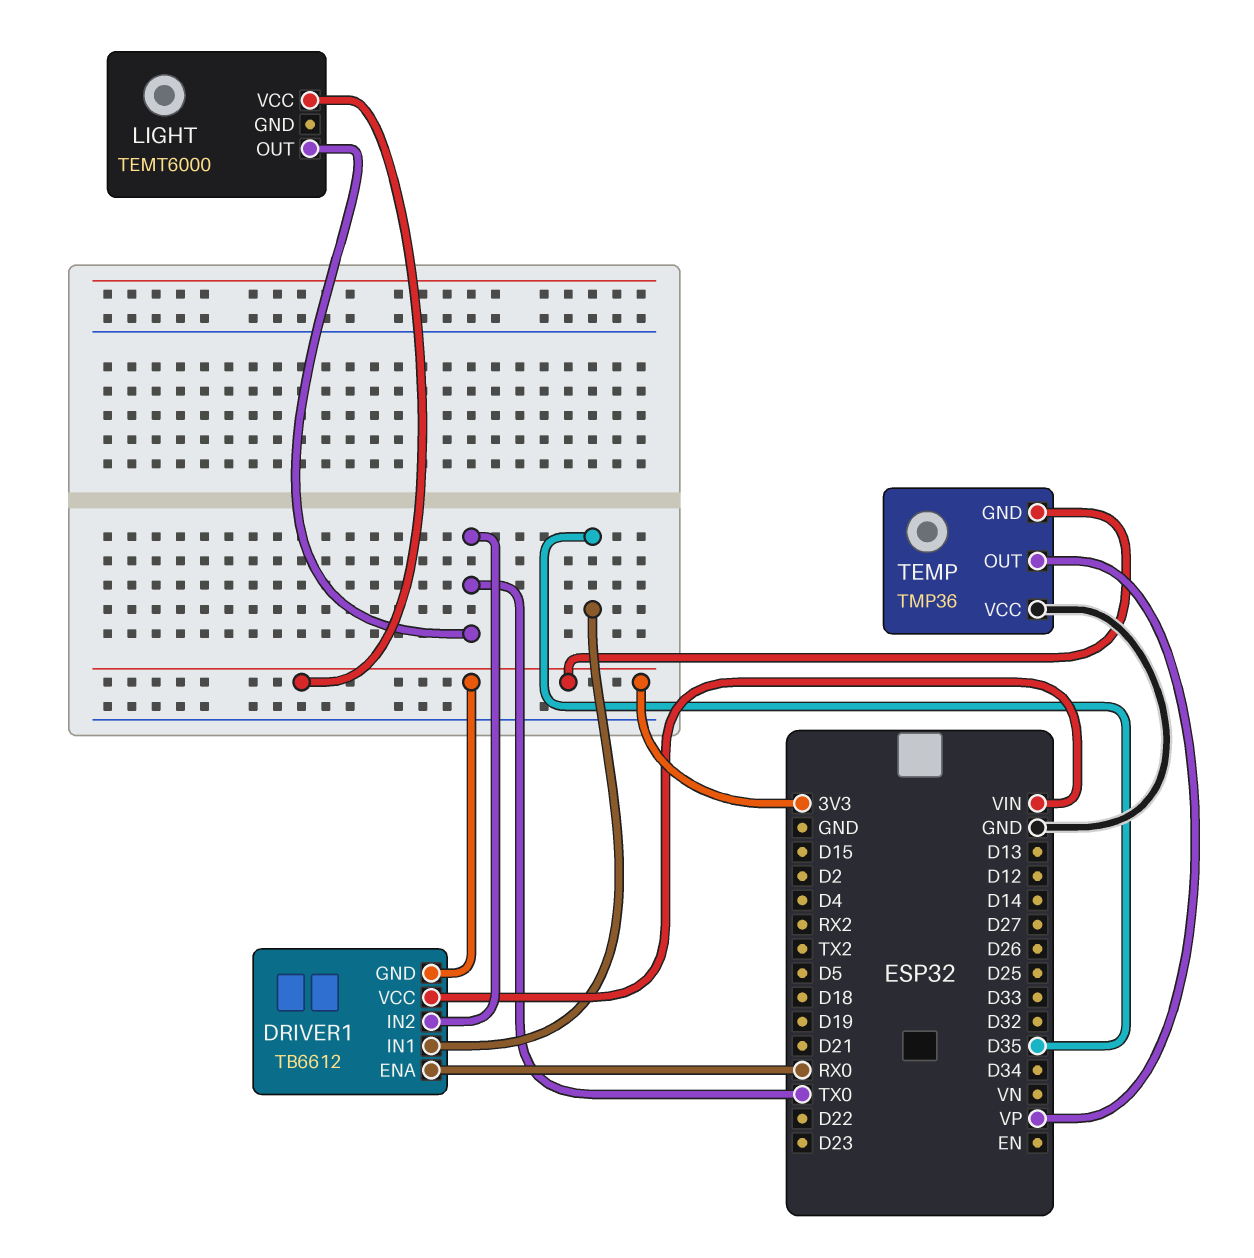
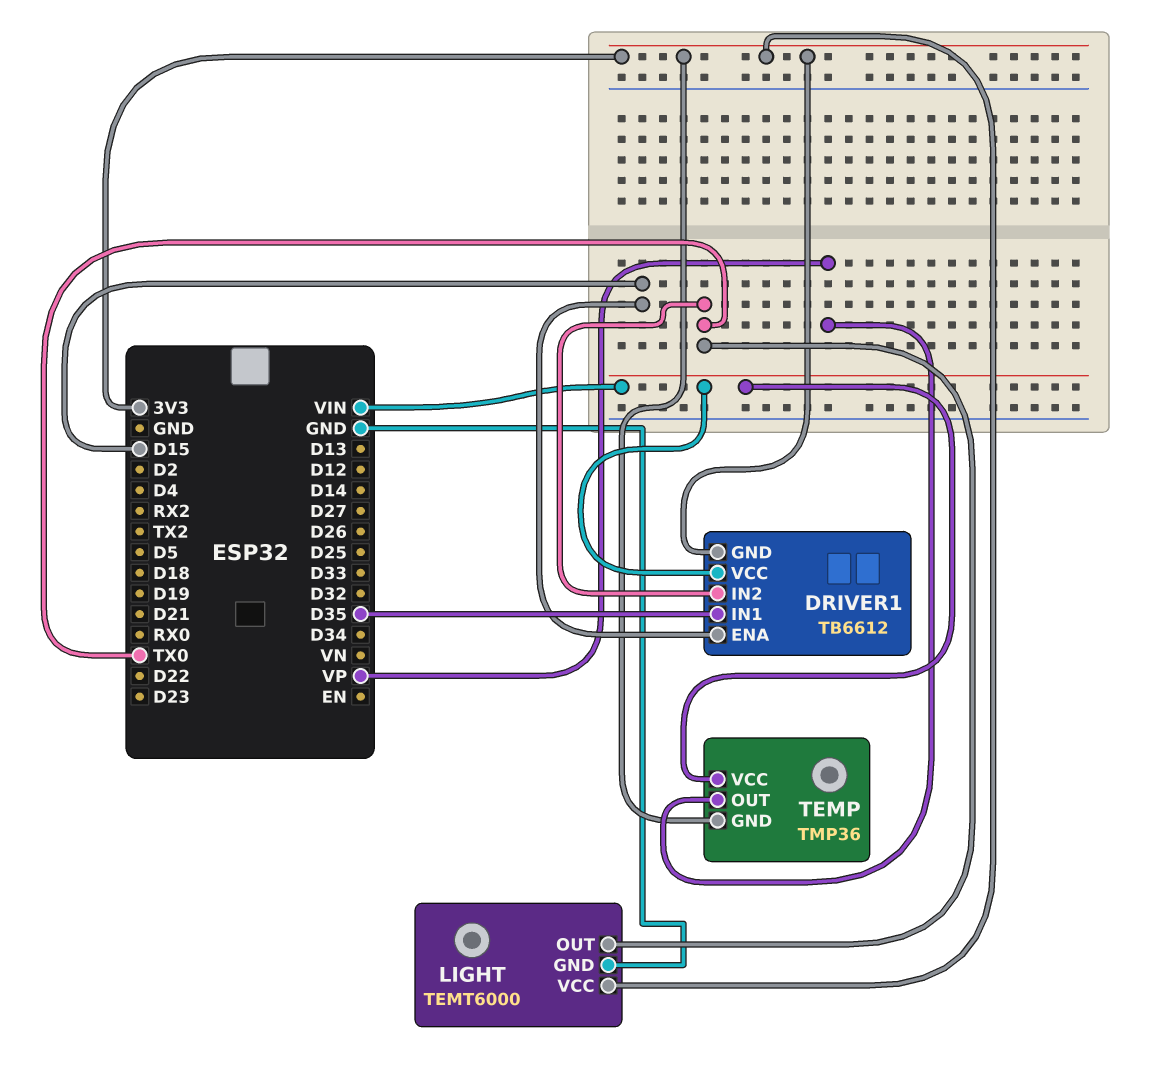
DRIVER1 pin ENA: RX0 -> D15
LIGHT pin GND: none -> GND
TEMP pin VCC: GND -> VIN

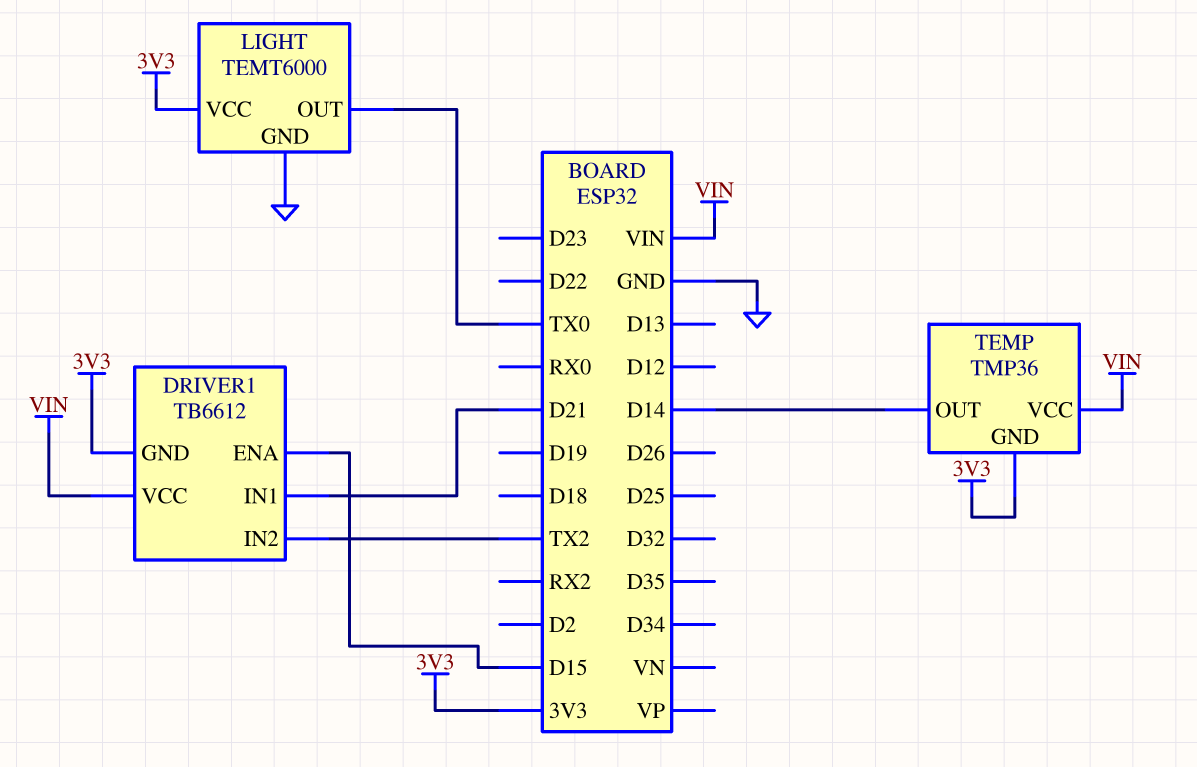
DRIVER1 pin IN1: D35 -> D21
DRIVER1 pin IN2: TX0 -> TX2
TEMP pin OUT: VP -> D14

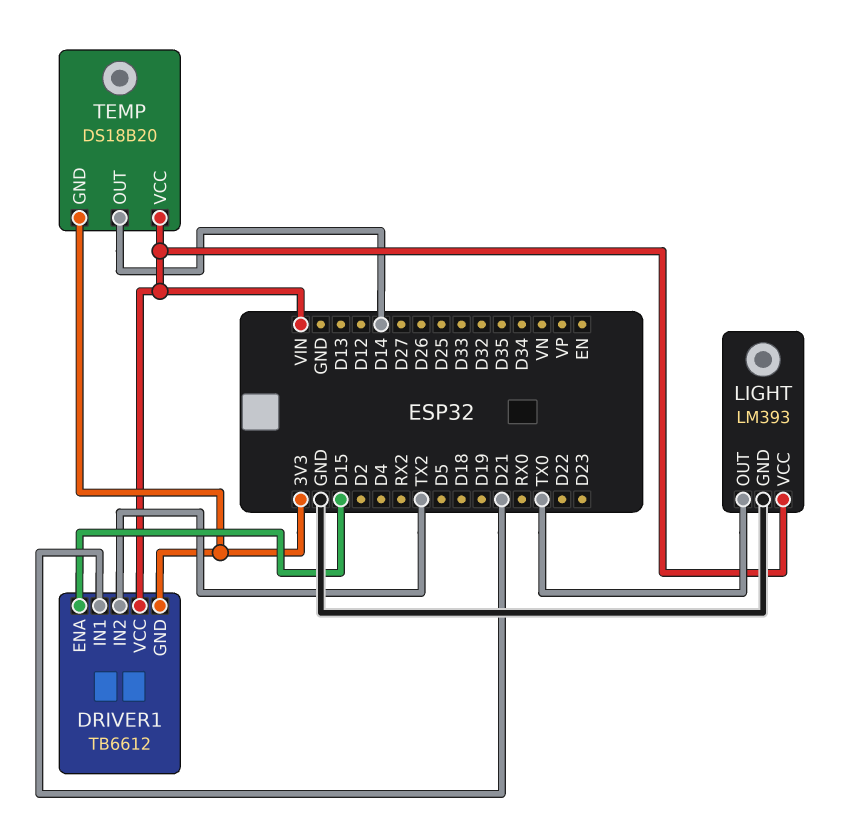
LIGHT: TEMT6000 -> LM393
LIGHT pin VCC: 3V3 -> VIN
TEMP: TMP36 -> DS18B20

